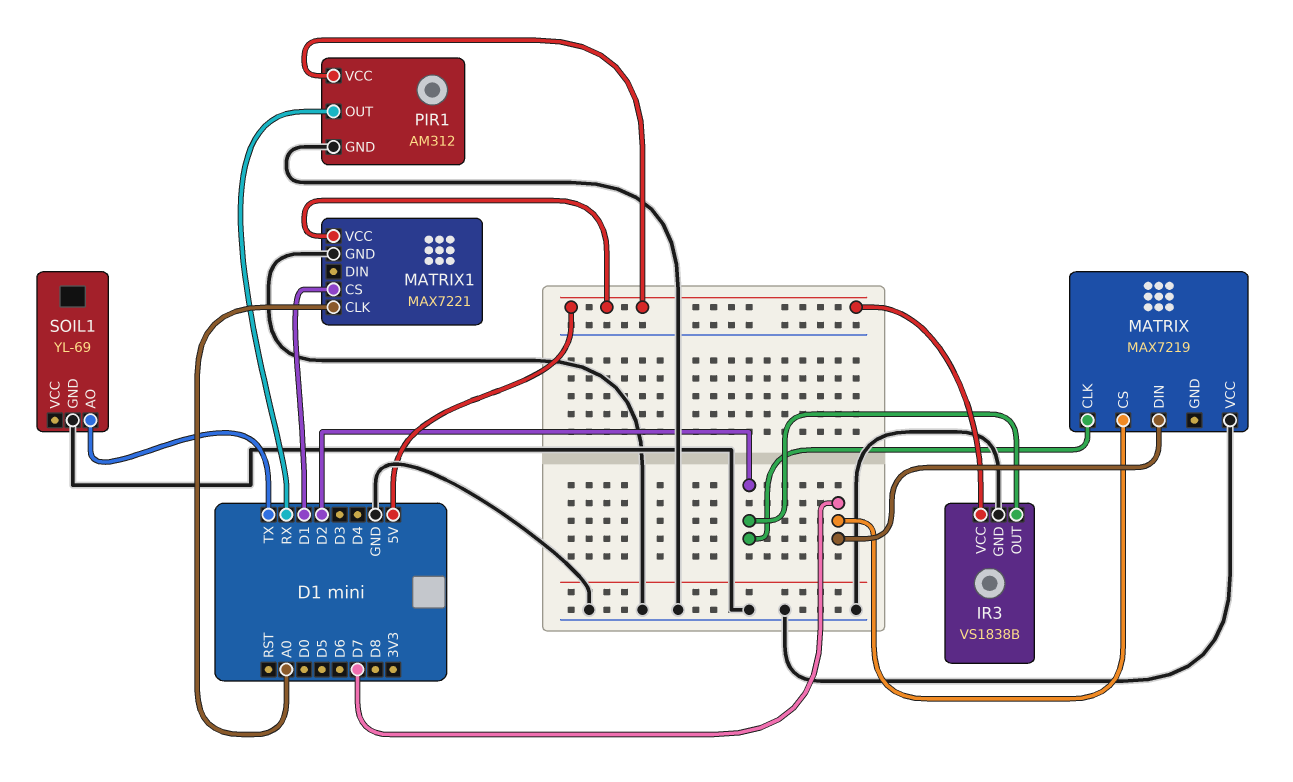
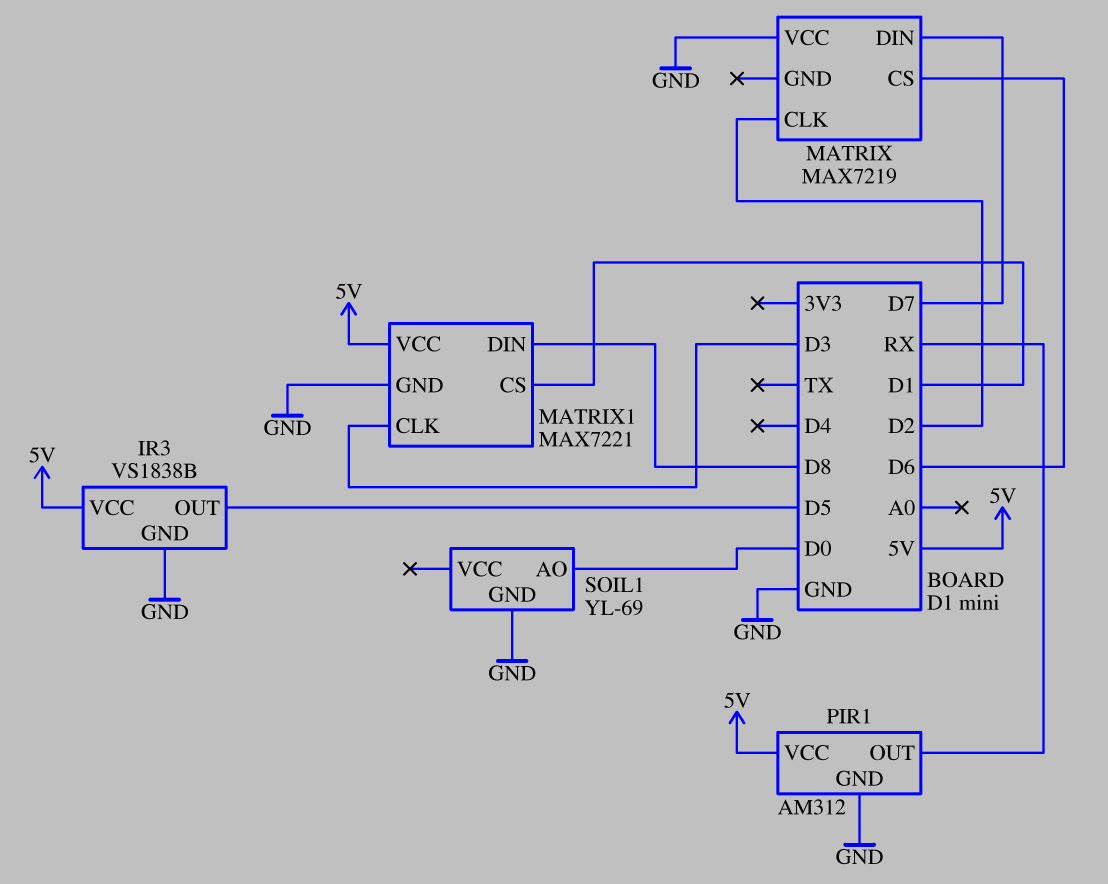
IR3 pin OUT: D2 -> D5
MATRIX pin CS: D7 -> D6
MATRIX1 pin CLK: A0 -> D3
MATRIX1 pin DIN: none -> D8
SOIL1 pin AO: TX -> D0

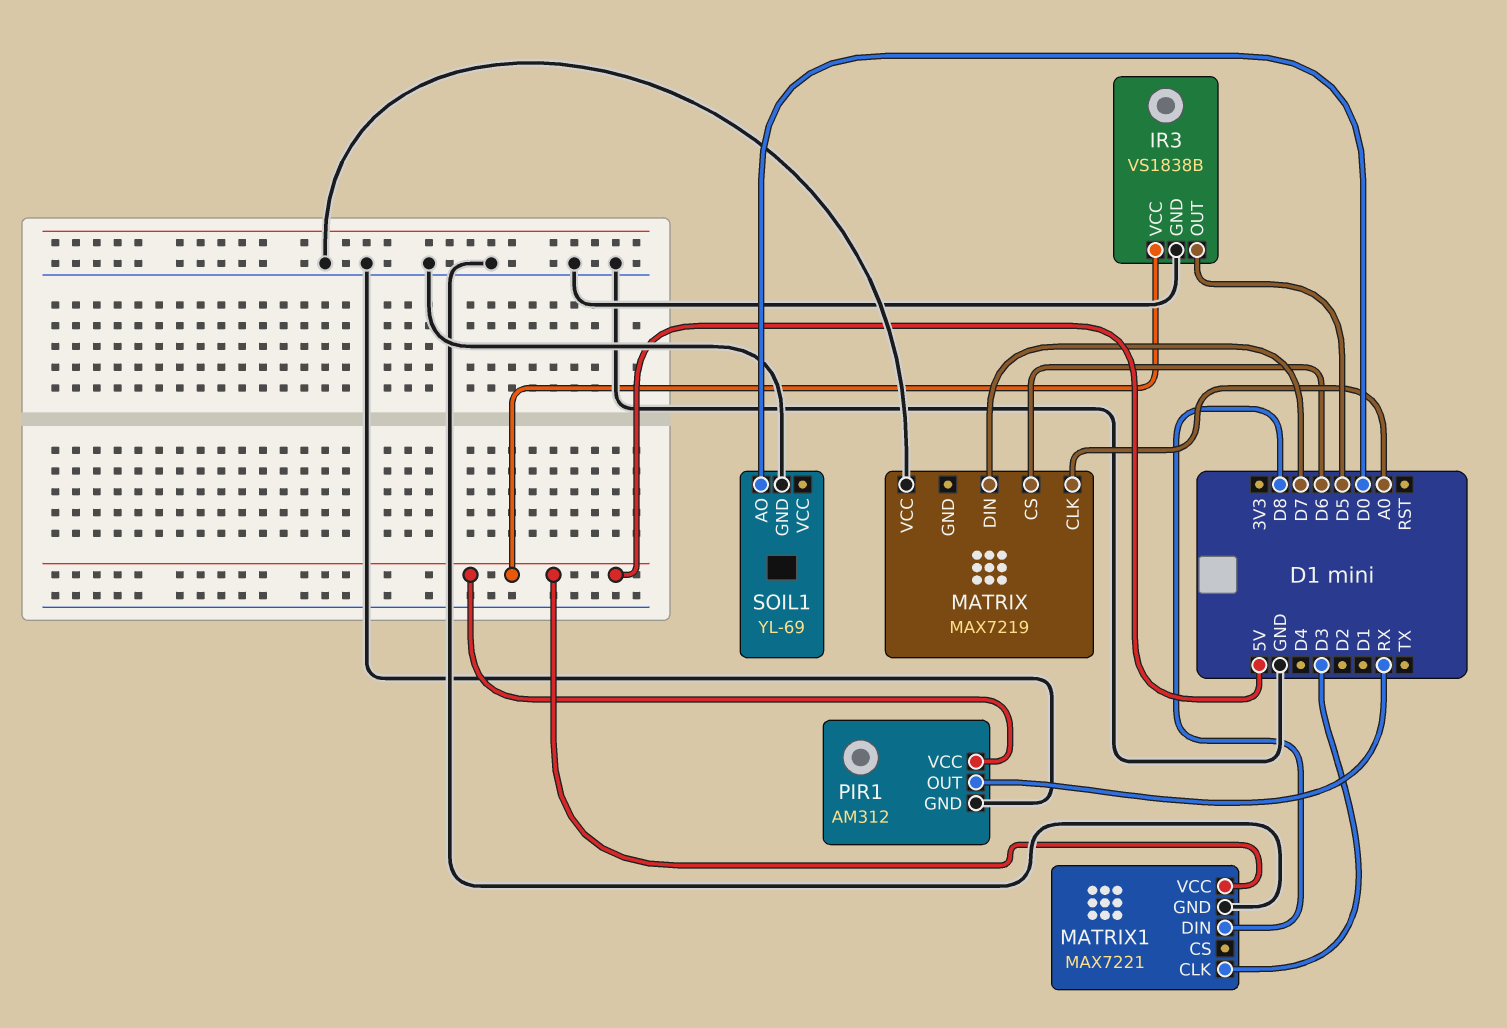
MATRIX pin CLK: D2 -> A0
MATRIX1 pin CS: D1 -> none

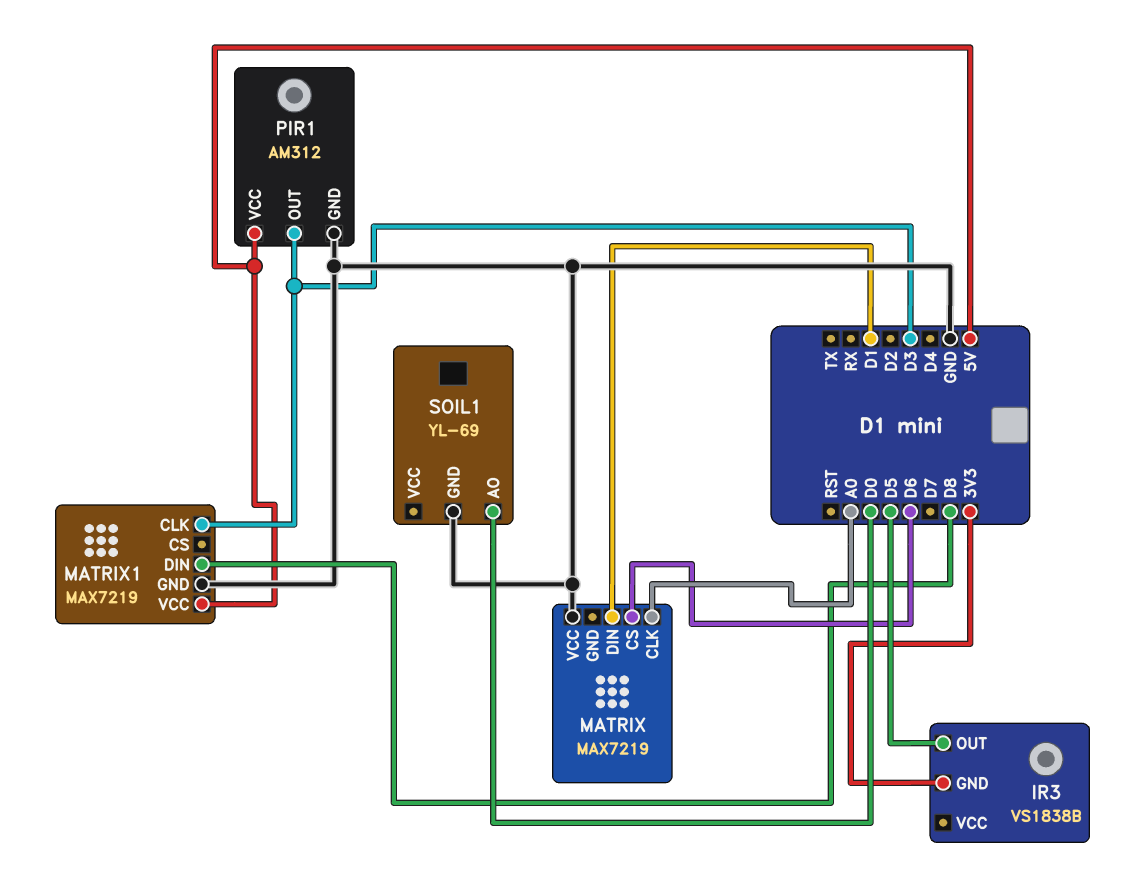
IR3 pin GND: GND -> 3V3
IR3 pin VCC: 5V -> none
MATRIX pin DIN: D7 -> D1
MATRIX1: MAX7221 -> MAX7219
PIR1 pin OUT: RX -> D3

